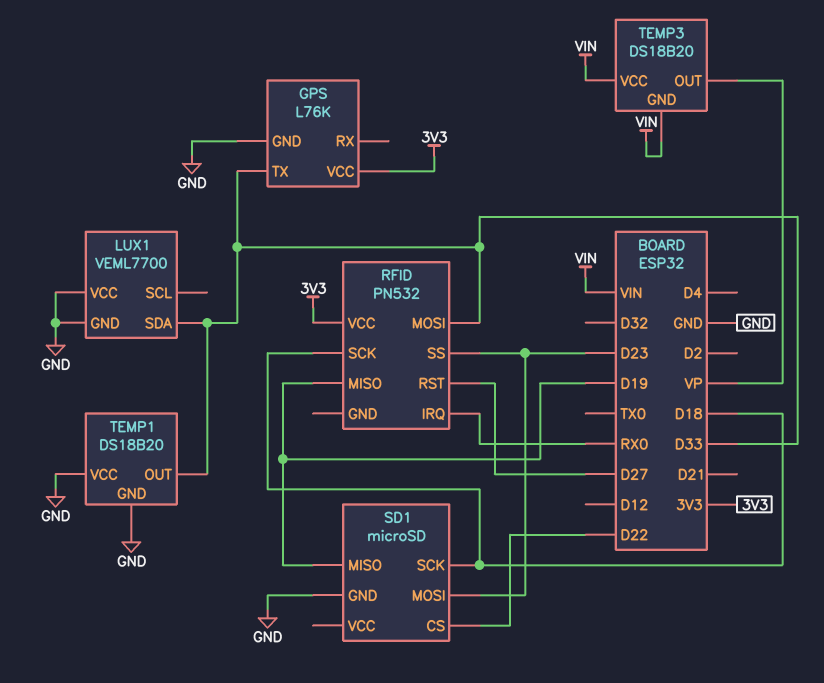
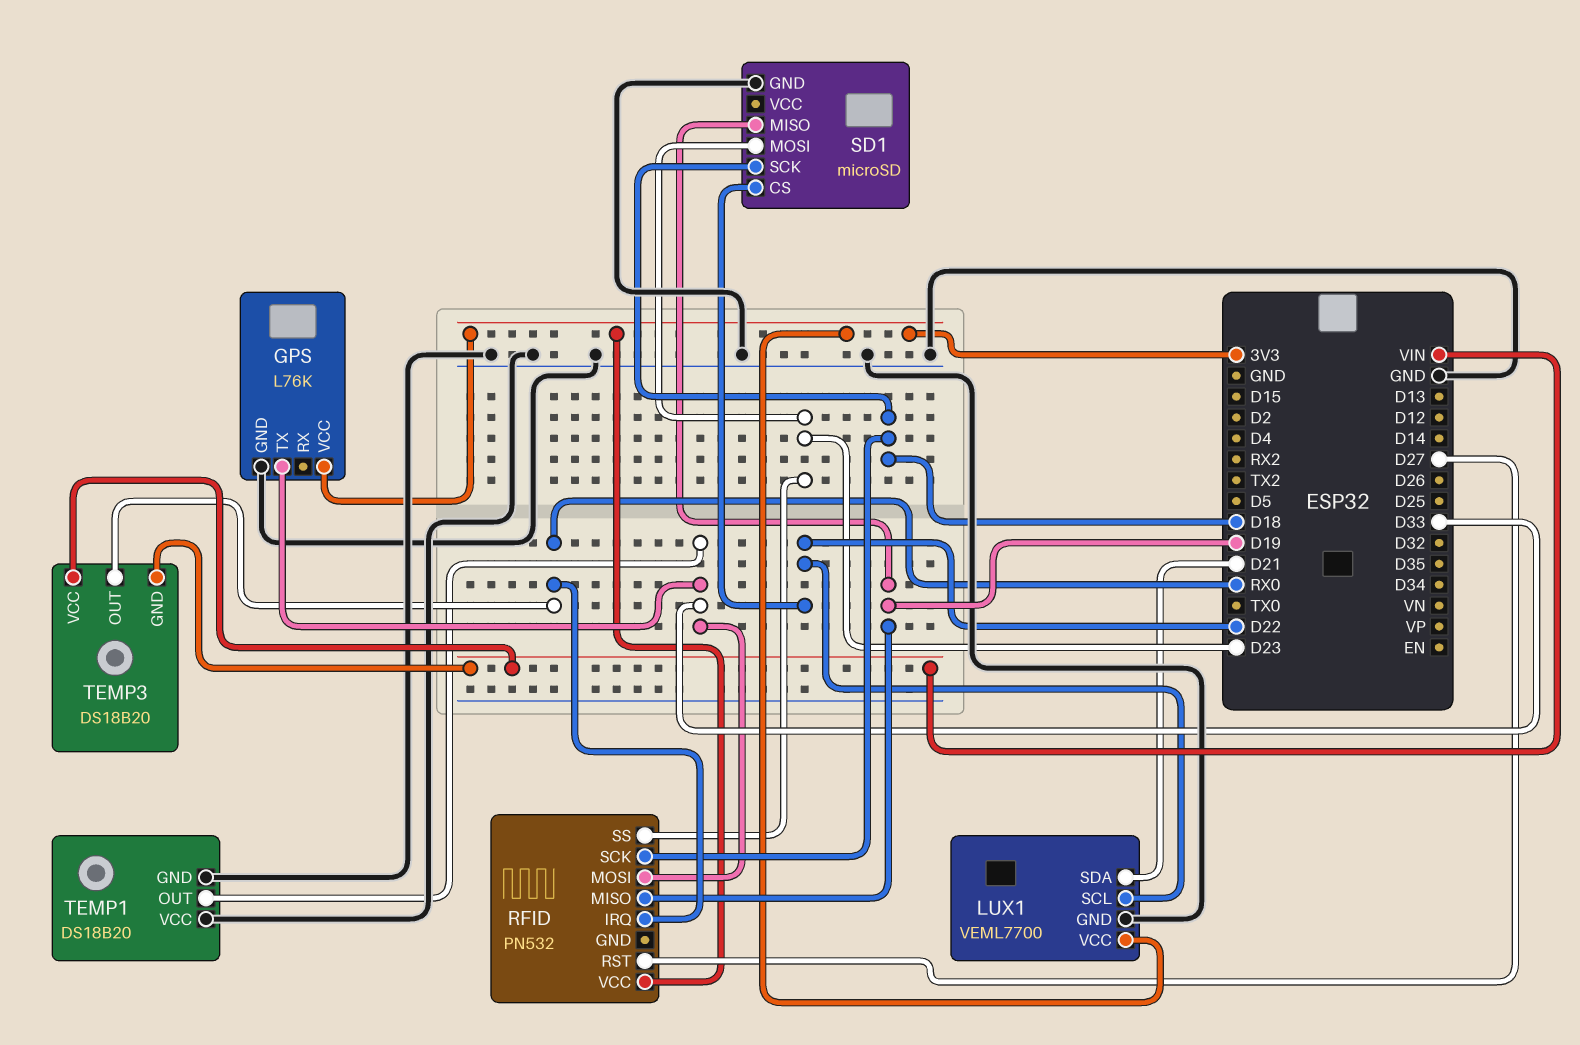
LUX1 pin SCL: none -> D22
LUX1 pin SDA: D33 -> D21
LUX1 pin VCC: GND -> 3V3
TEMP3 pin OUT: VP -> RX0

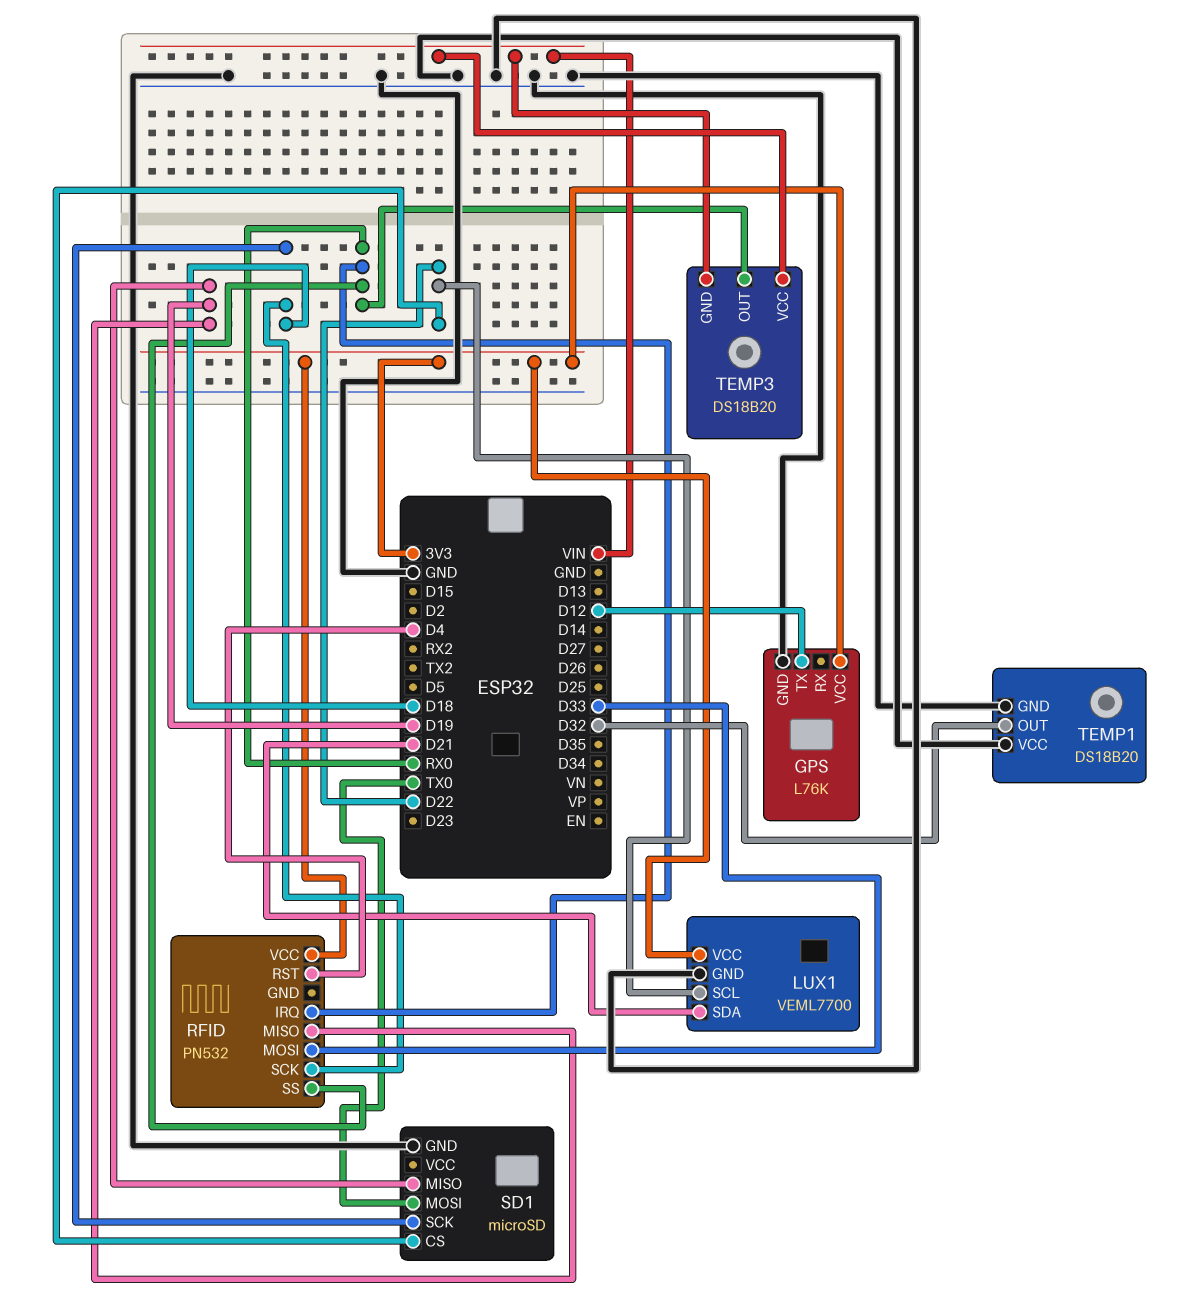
GPS pin TX: D33 -> D12
RFID pin RST: D27 -> D4
RFID pin SS: D23 -> RX0
SD1 pin MOSI: D23 -> TX0
TEMP1 pin OUT: D33 -> D32

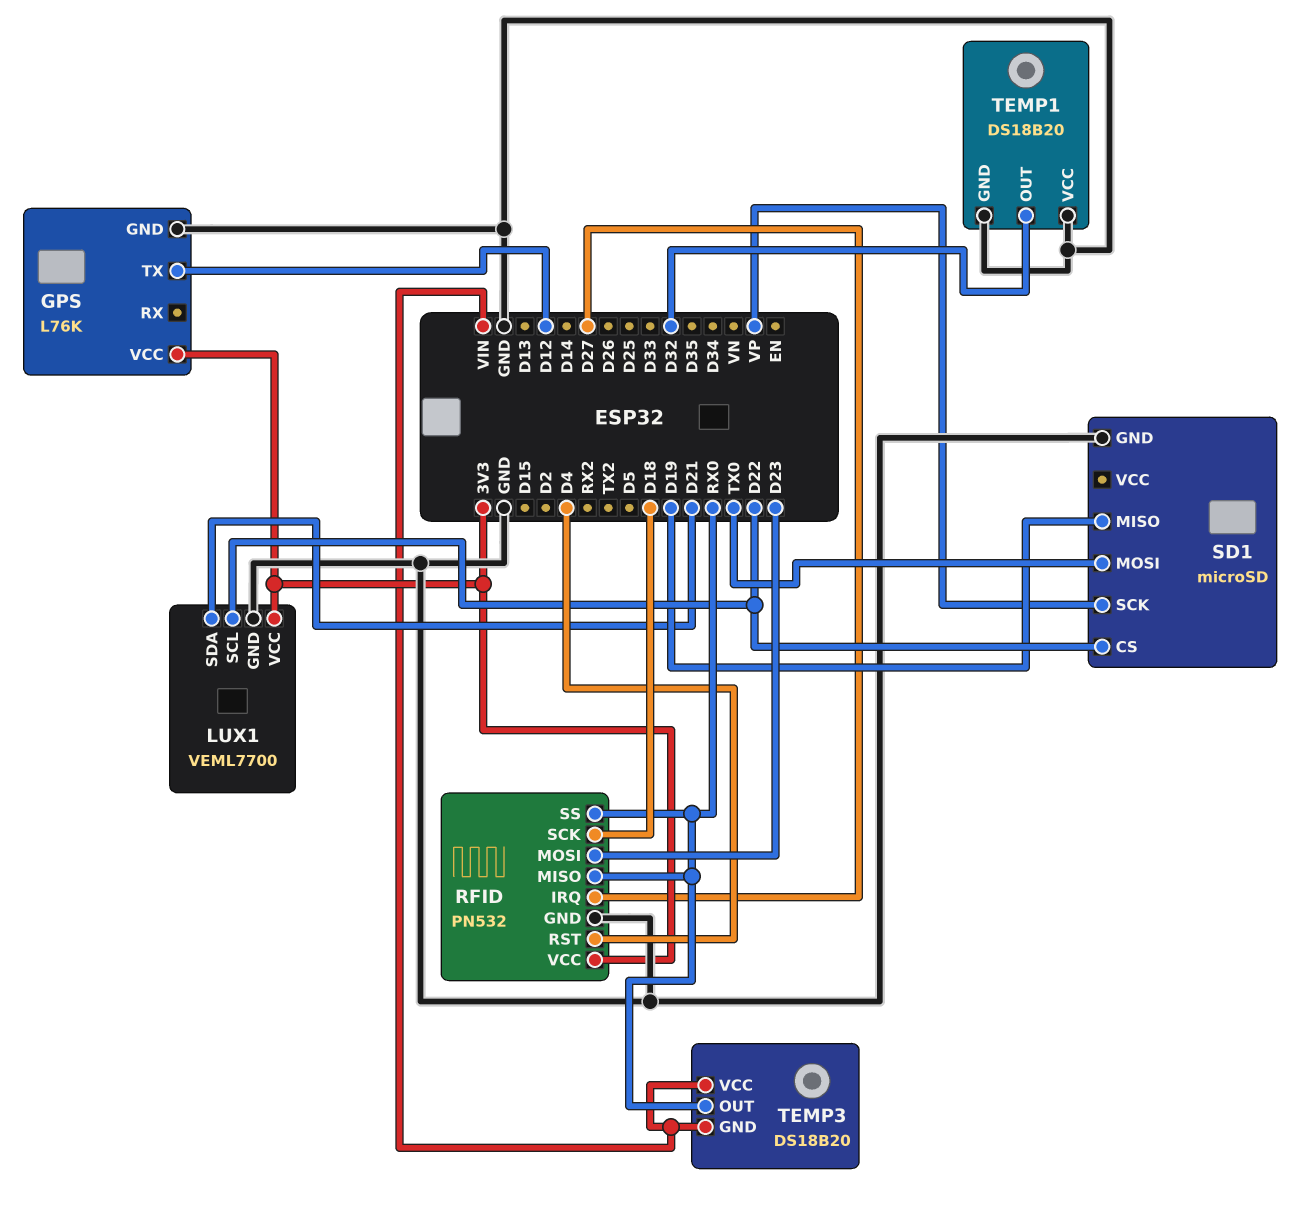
RFID pin GND: none -> GND
RFID pin IRQ: RX0 -> D27
RFID pin MISO: D19 -> RX0
RFID pin MOSI: D33 -> D23
SD1 pin SCK: D18 -> VP

